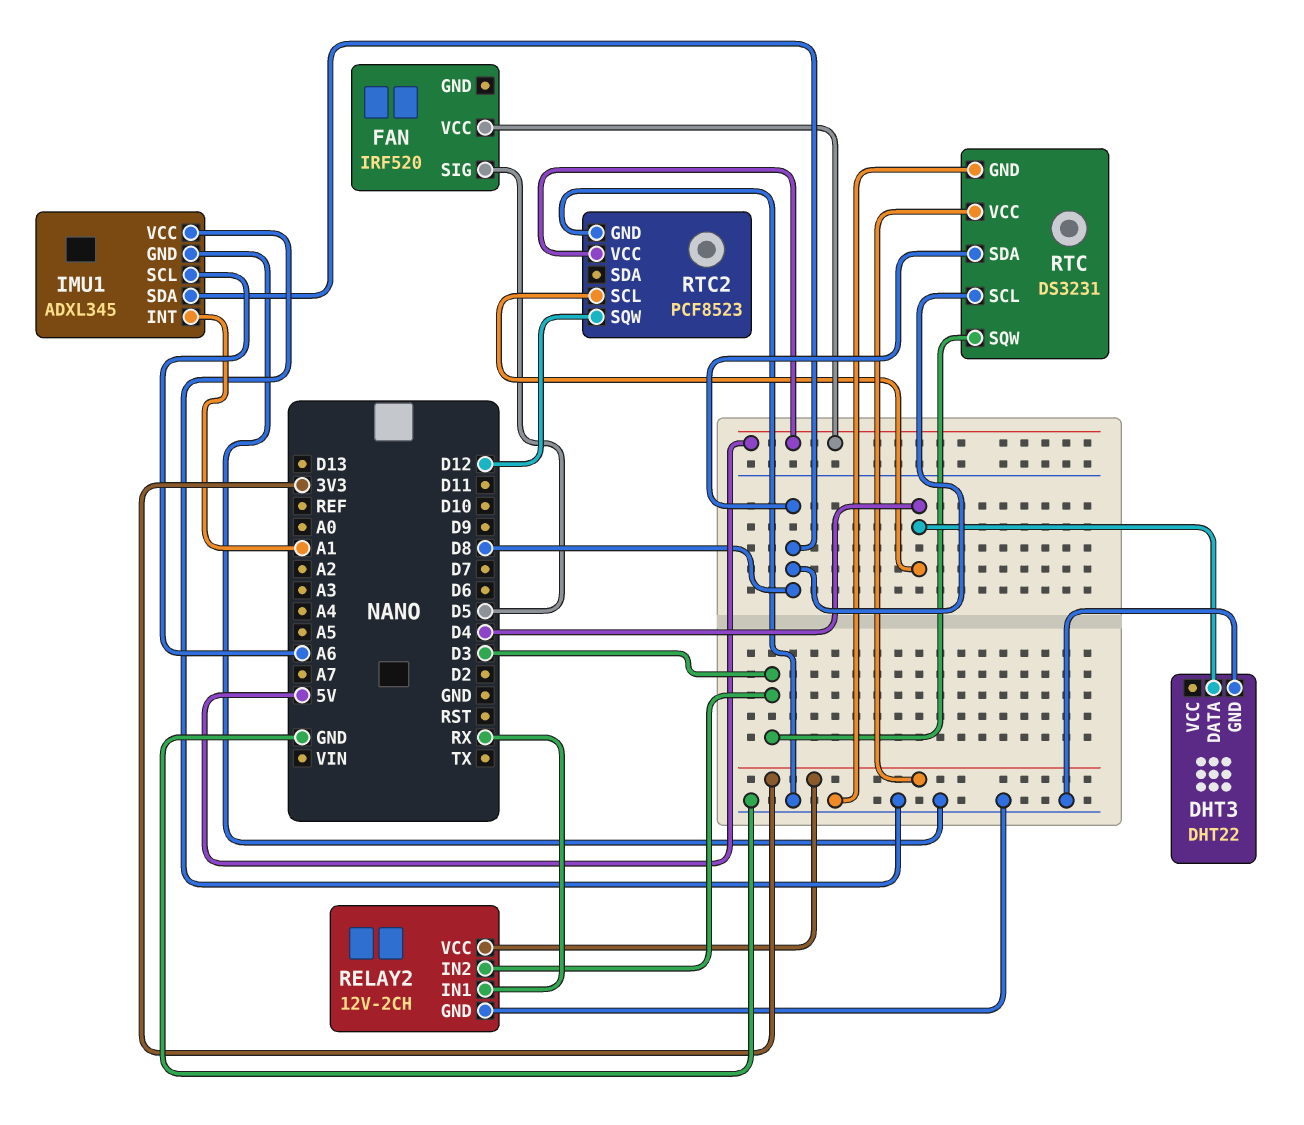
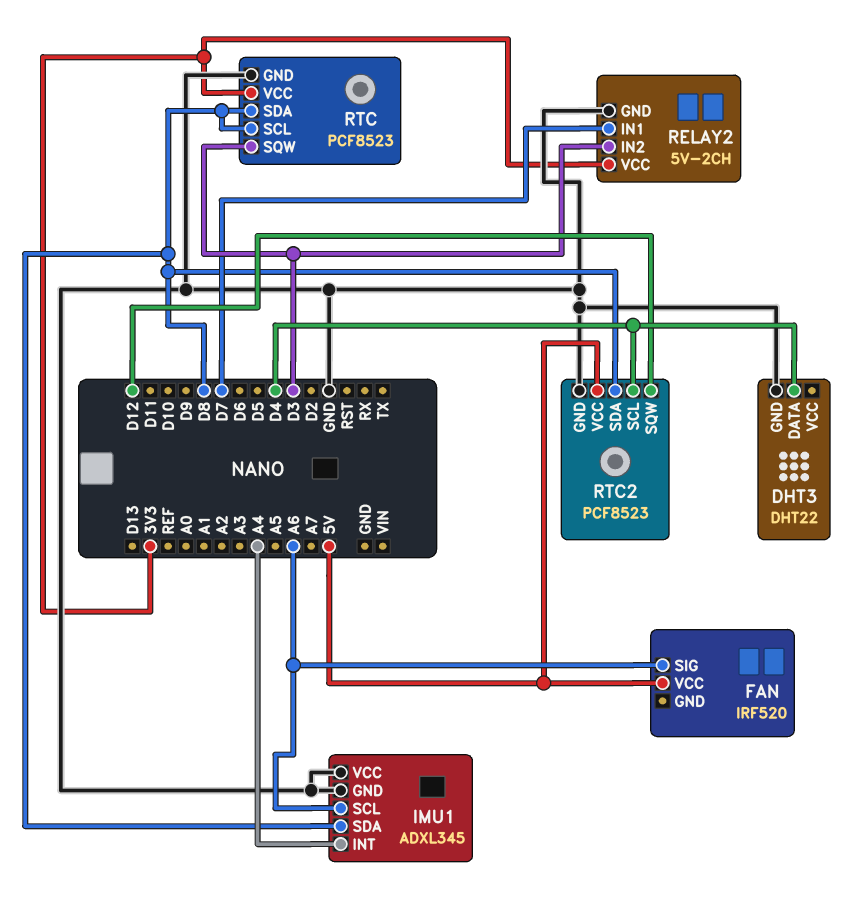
FAN pin SIG: D5 -> A6
IMU1 pin INT: A1 -> A4
RELAY2: 12V-2CH -> 5V-2CH
RELAY2 pin IN1: RX -> D7
RTC: DS3231 -> PCF8523
RTC2 pin SDA: none -> D8

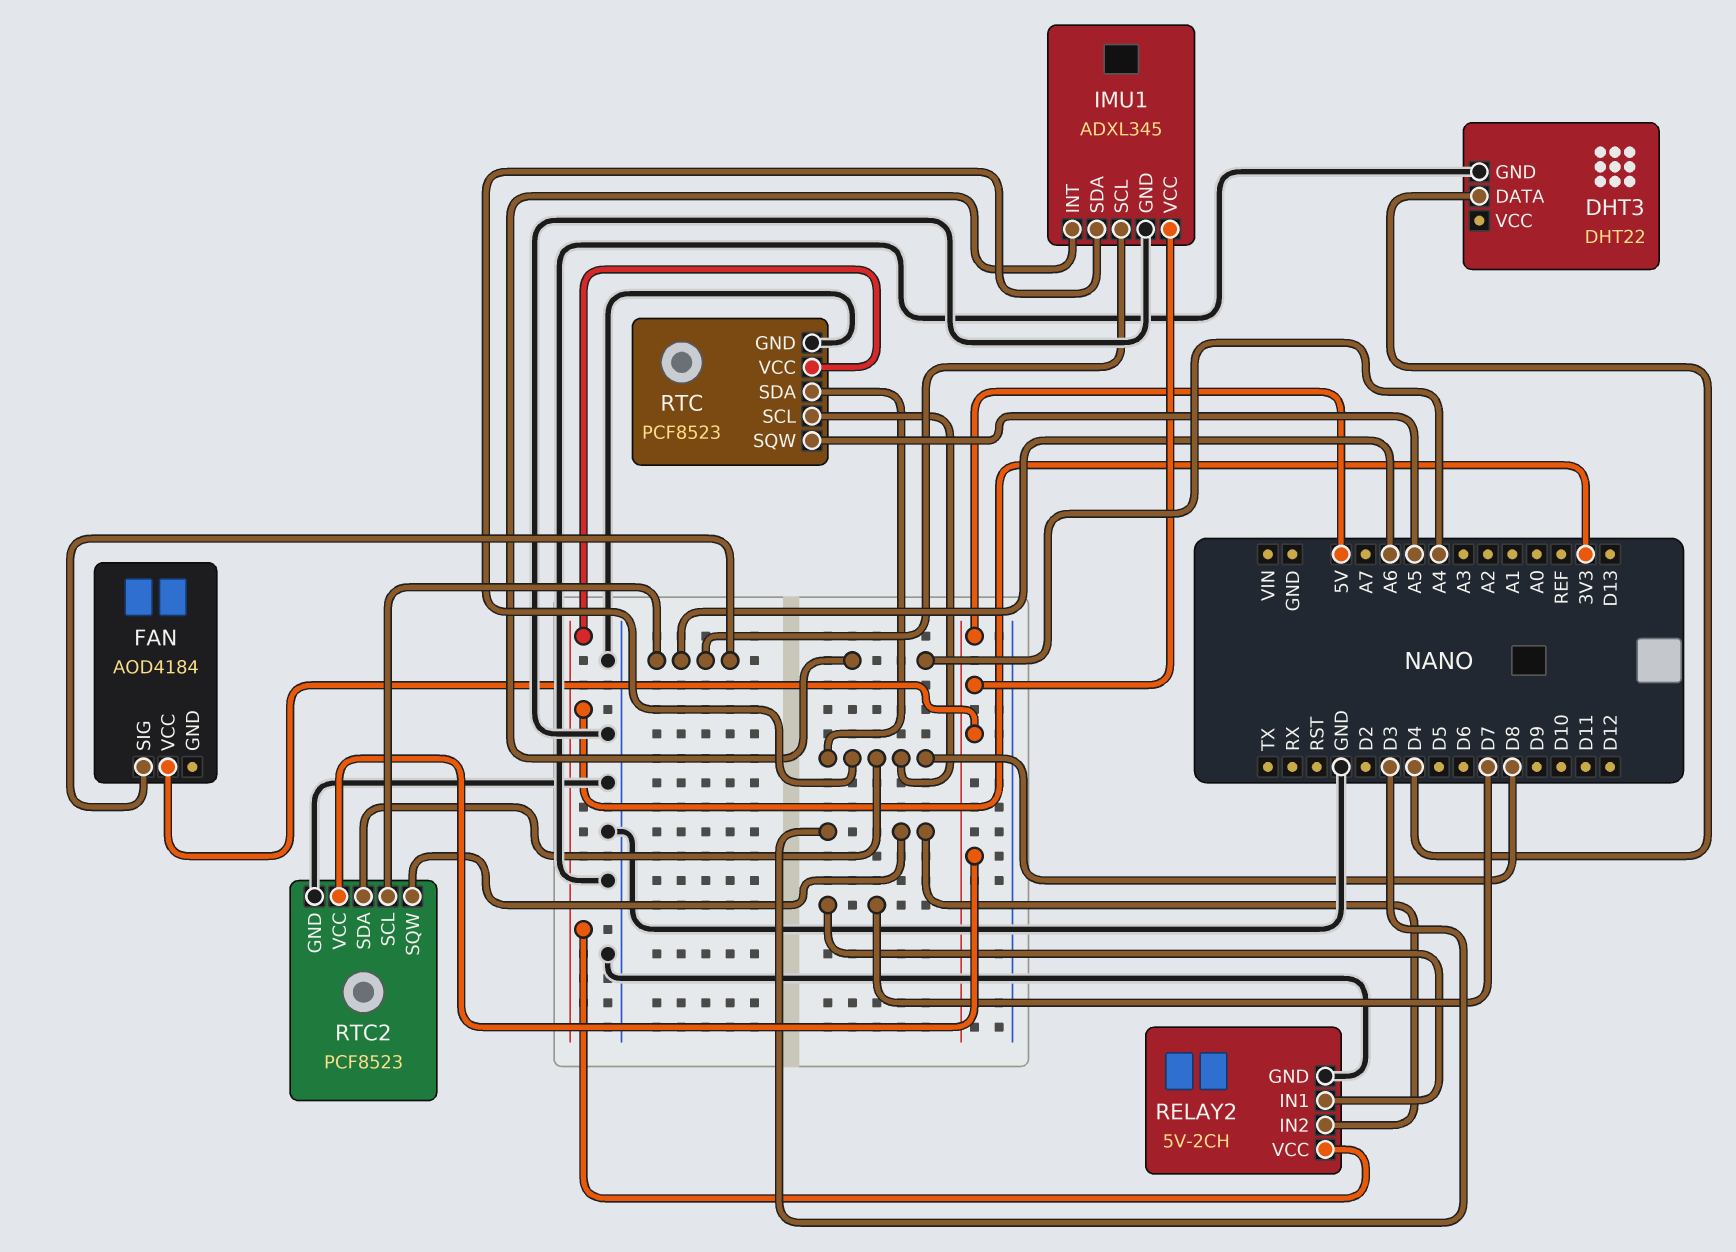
FAN: IRF520 -> AOD4184
IMU1 pin VCC: GND -> 5V
RTC pin SQW: D3 -> A5
RTC2 pin SCL: D4 -> A6
RTC2 pin SQW: D12 -> D3

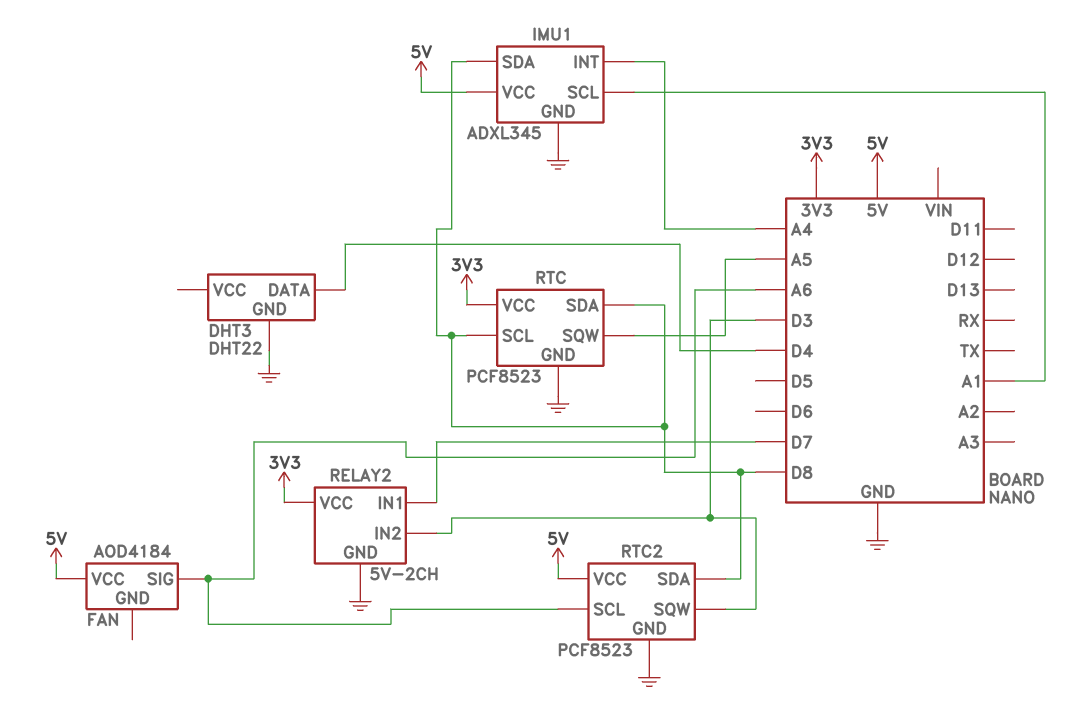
IMU1 pin SCL: A6 -> A1

